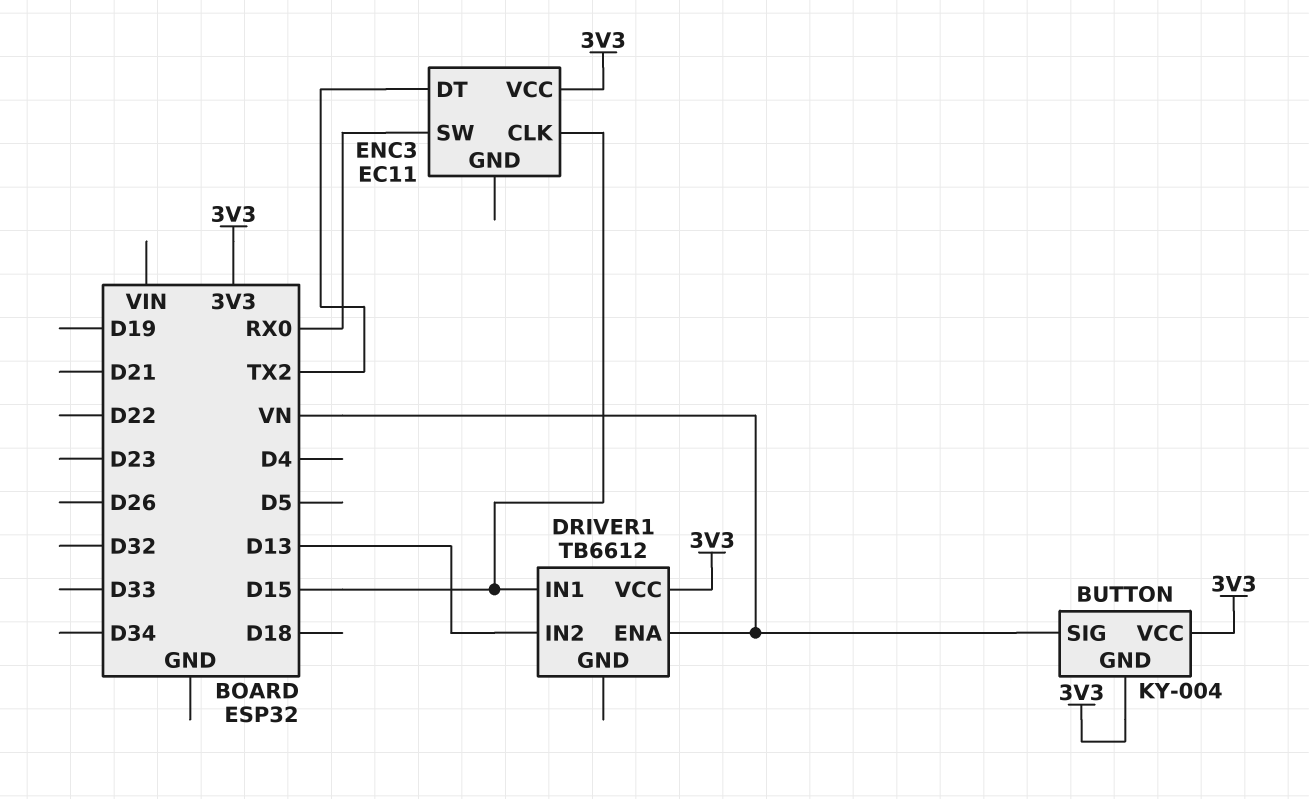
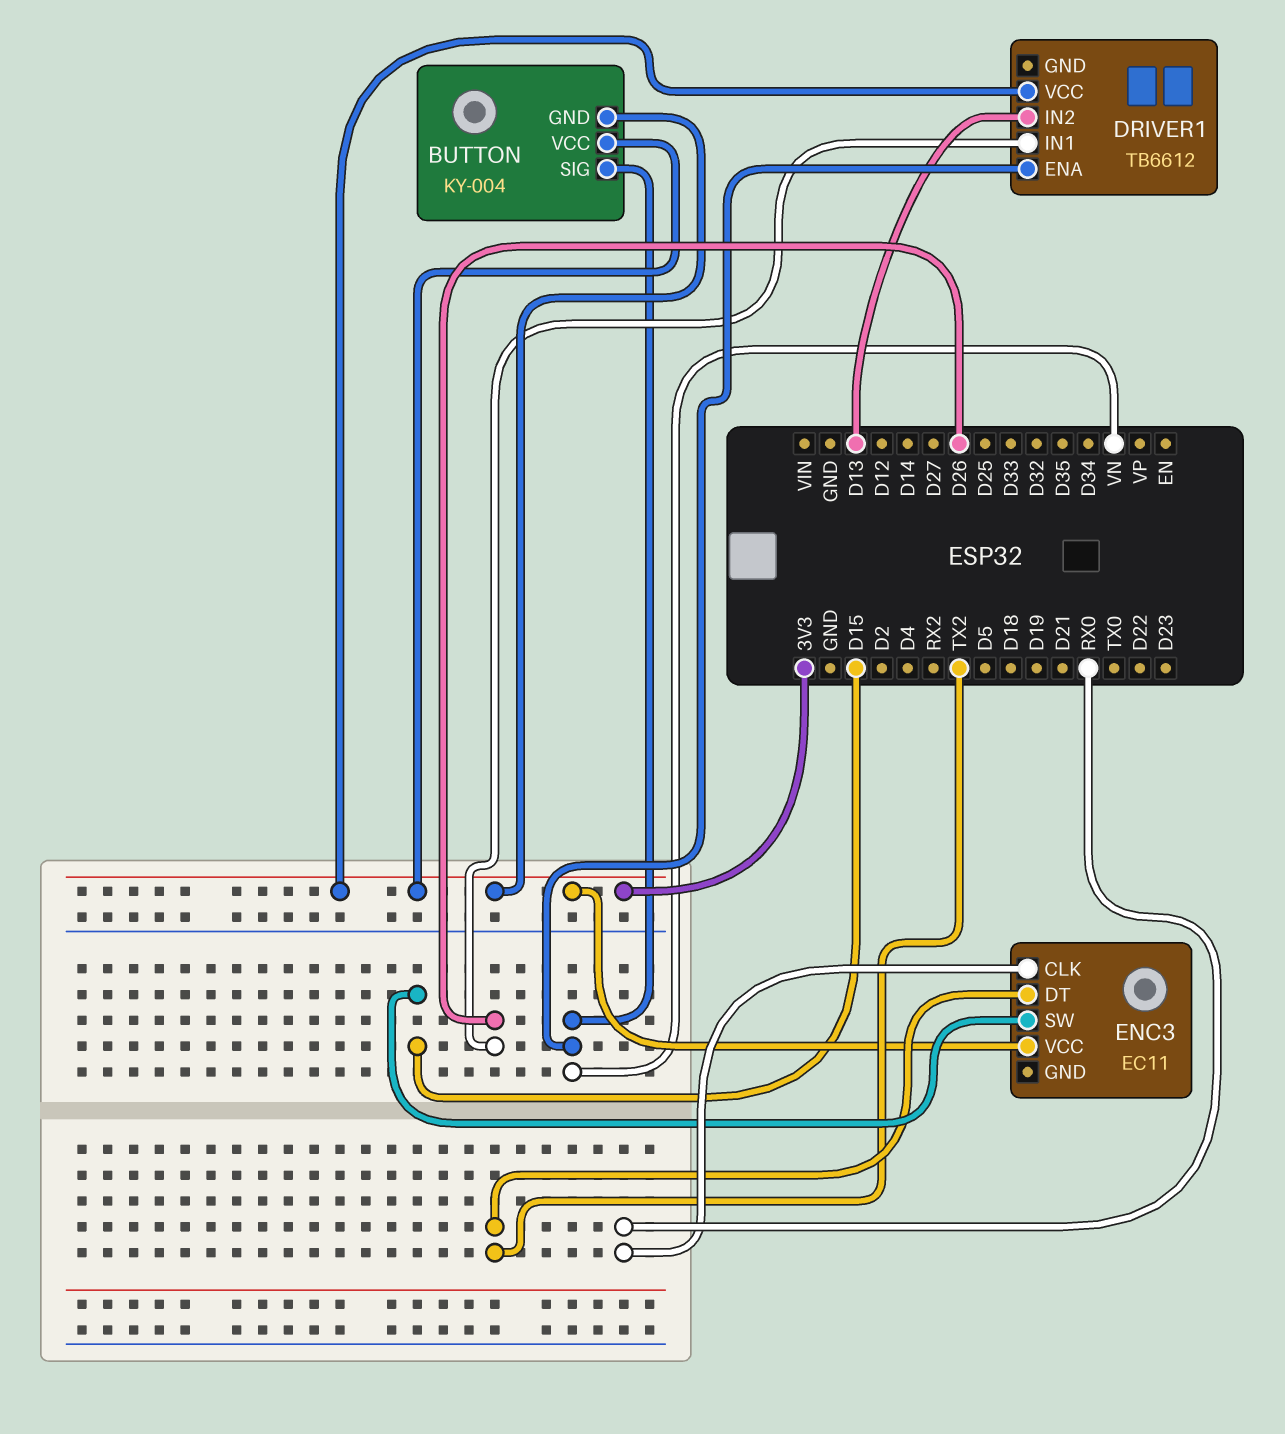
DRIVER1 pin IN1: D15 -> D26
ENC3 pin CLK: D15 -> RX0
ENC3 pin SW: RX0 -> D15

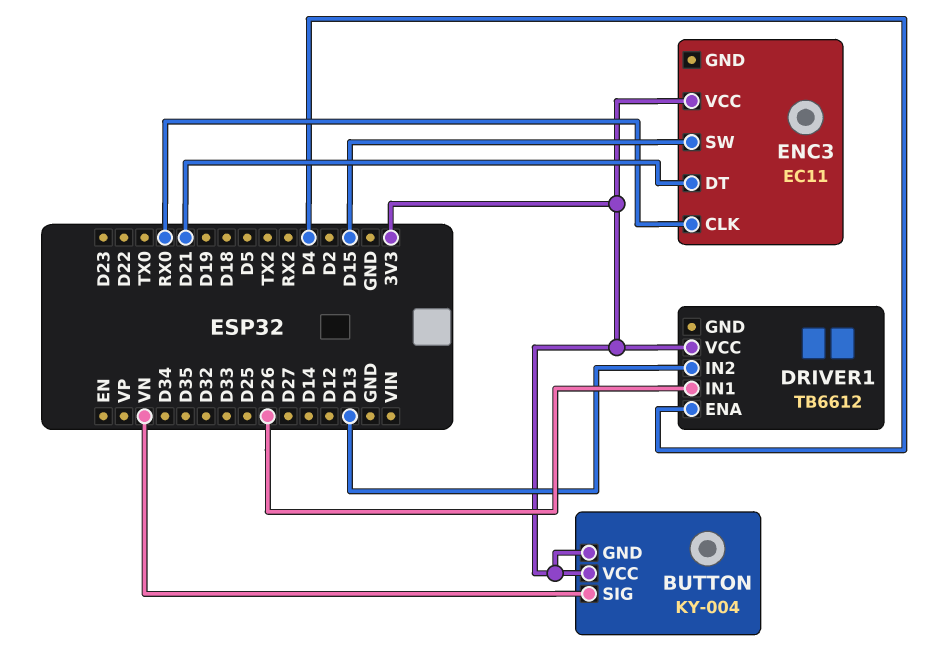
DRIVER1 pin ENA: VN -> D4
ENC3 pin DT: TX2 -> D21

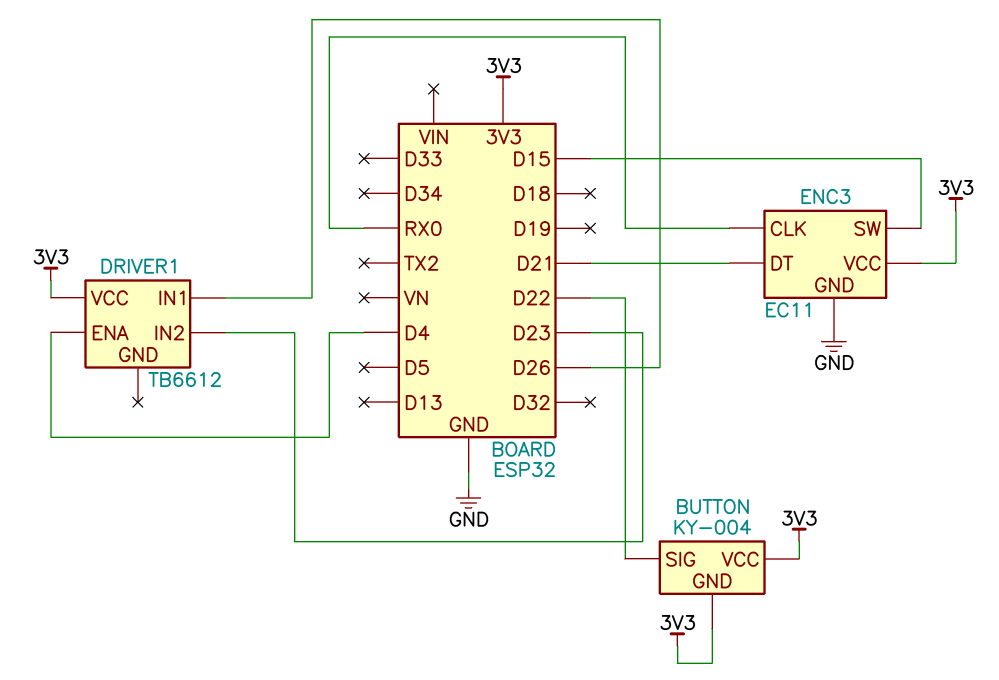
BUTTON pin SIG: VN -> D22
DRIVER1 pin IN2: D13 -> D23
ENC3 pin GND: none -> GND

